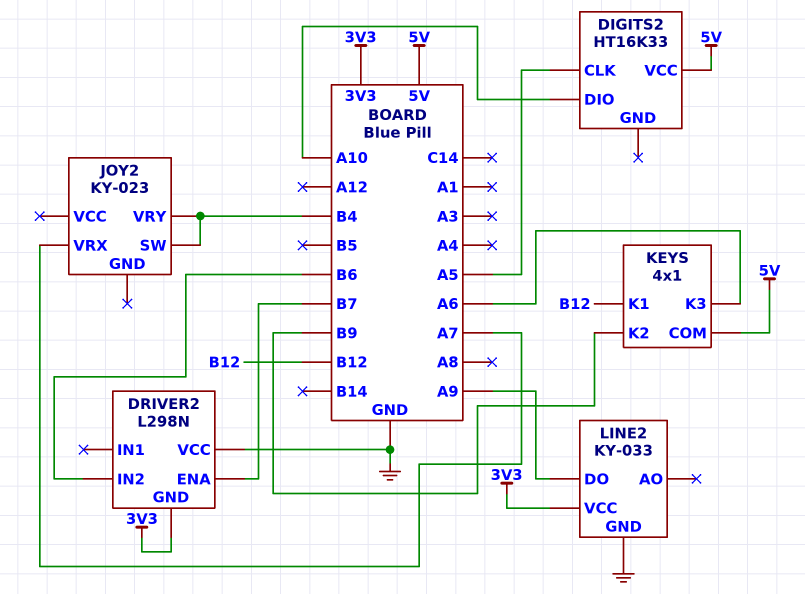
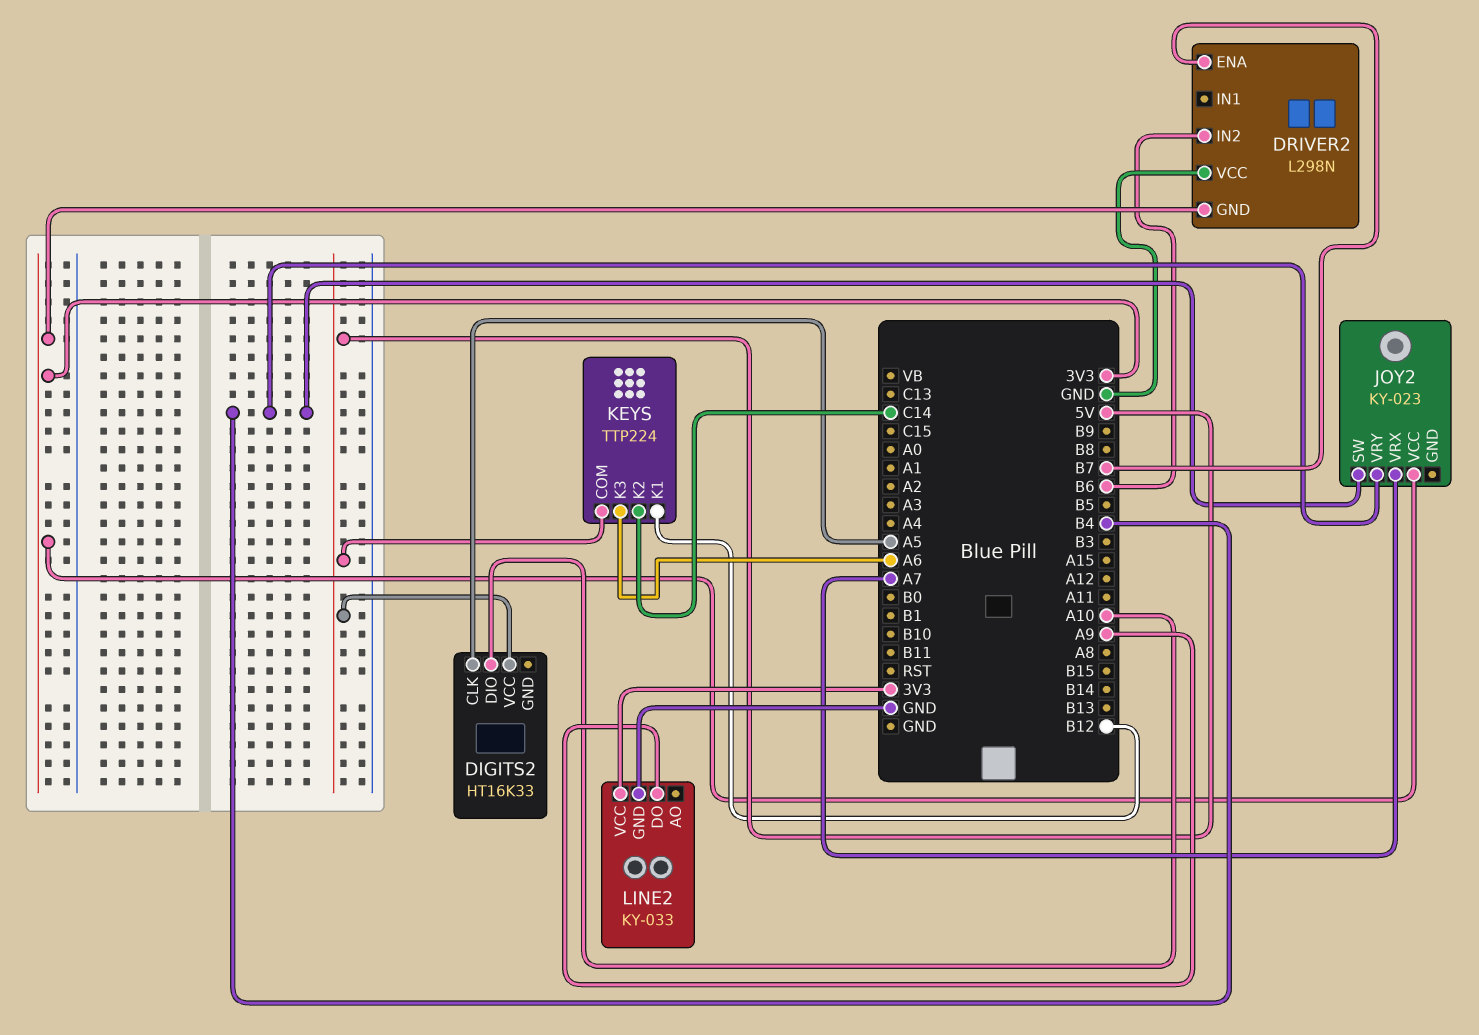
JOY2 pin VCC: none -> 3V3
KEYS: 4x1 -> TTP224
KEYS pin K2: B9 -> C14

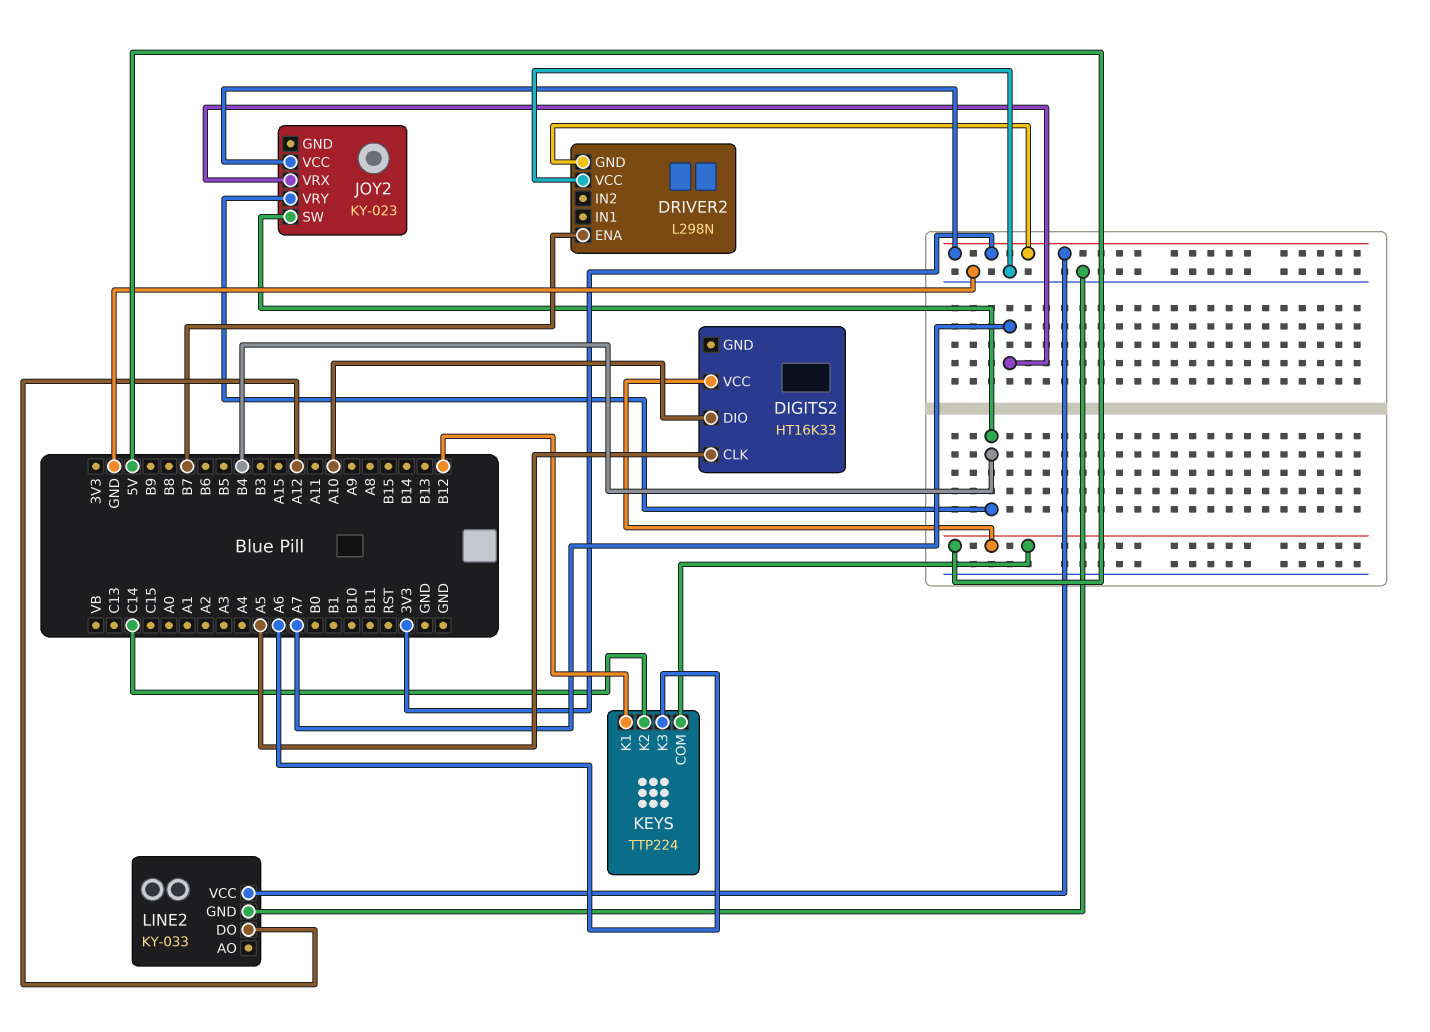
DRIVER2 pin IN2: B6 -> none
LINE2 pin DO: A9 -> A12

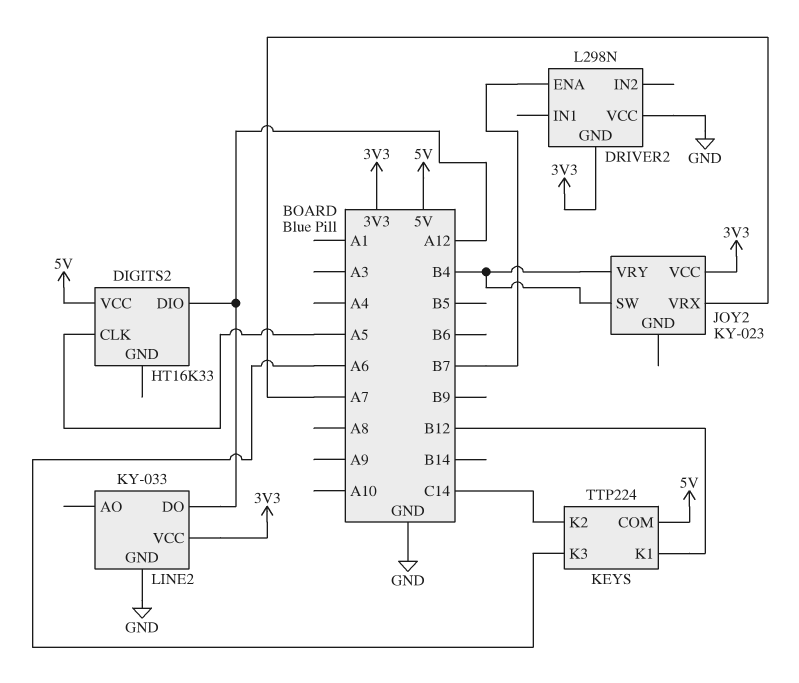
DIGITS2 pin DIO: A10 -> A12

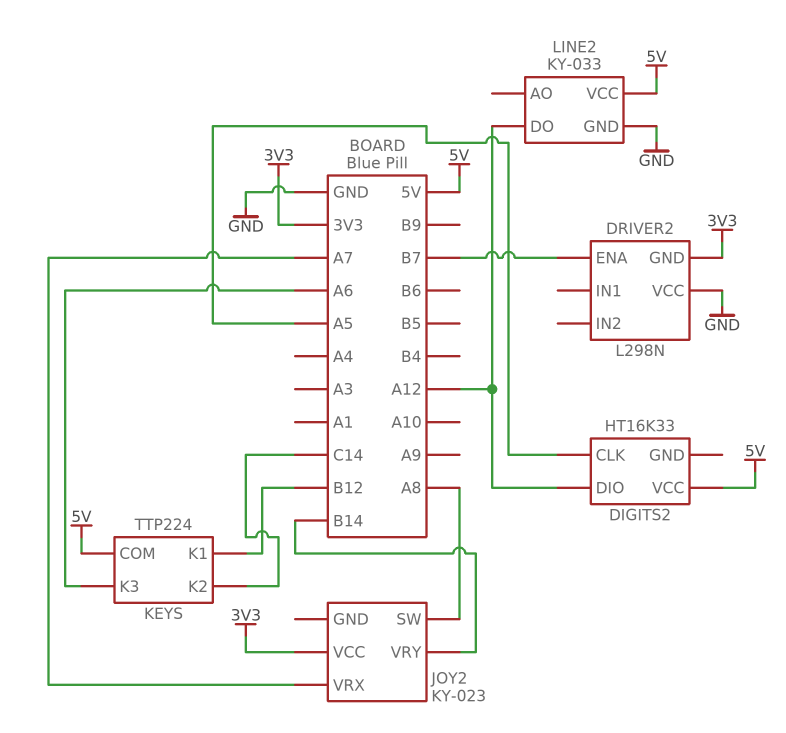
JOY2 pin SW: B4 -> A8
JOY2 pin VRY: B4 -> B14
LINE2 pin VCC: 3V3 -> 5V

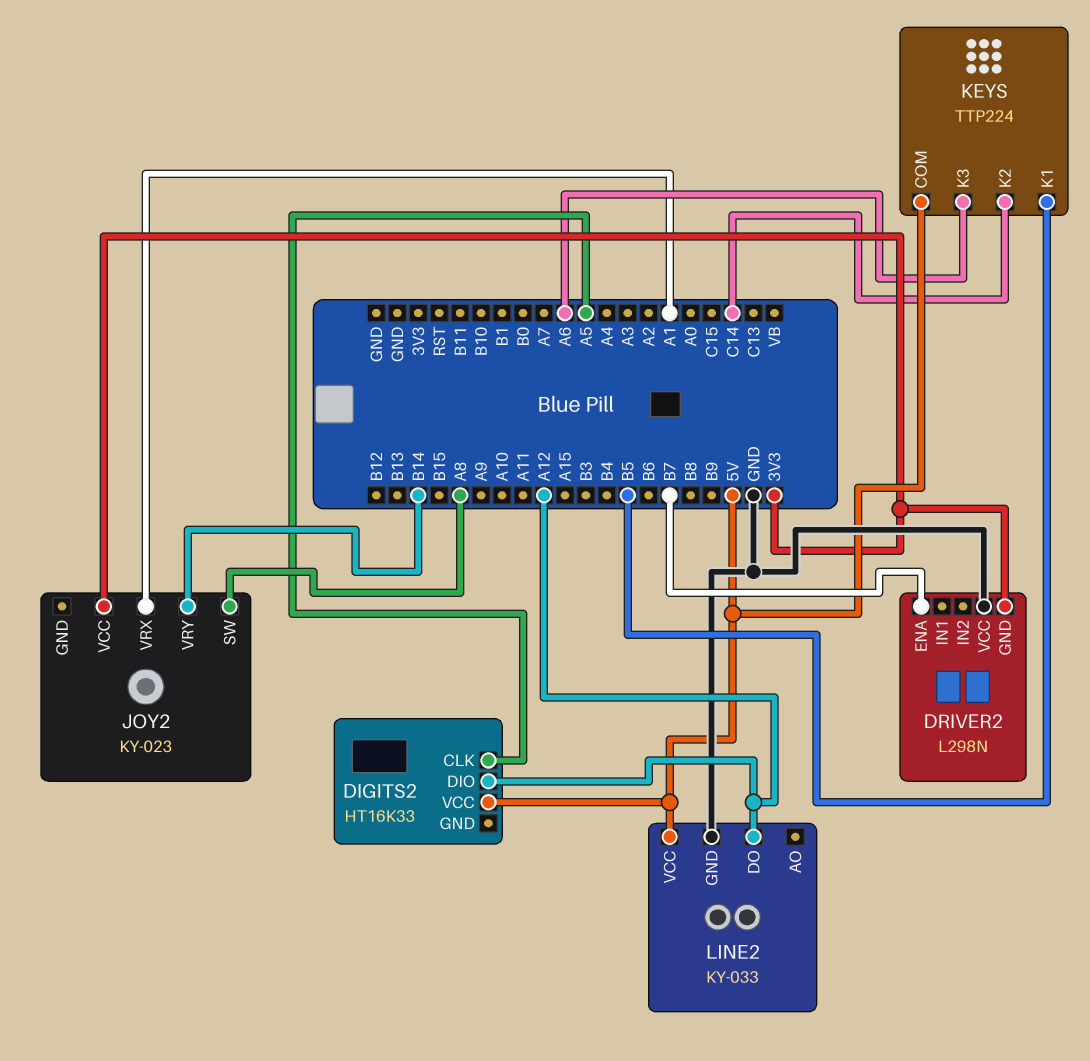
JOY2 pin VRX: A7 -> A1
KEYS pin K1: B12 -> B5

